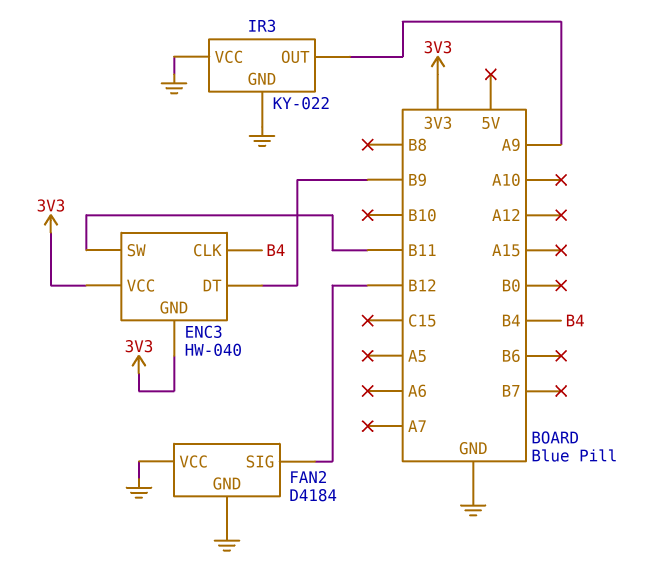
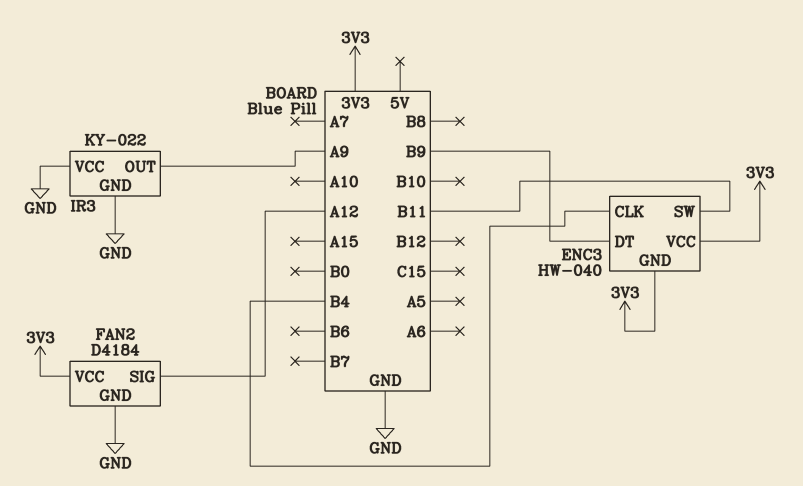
FAN2 pin SIG: B12 -> A12
FAN2 pin VCC: GND -> 3V3

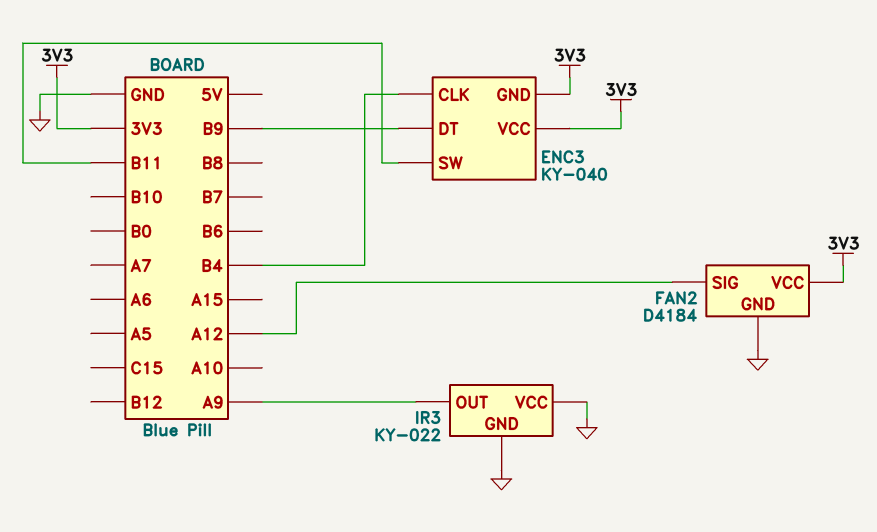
ENC3: HW-040 -> KY-040

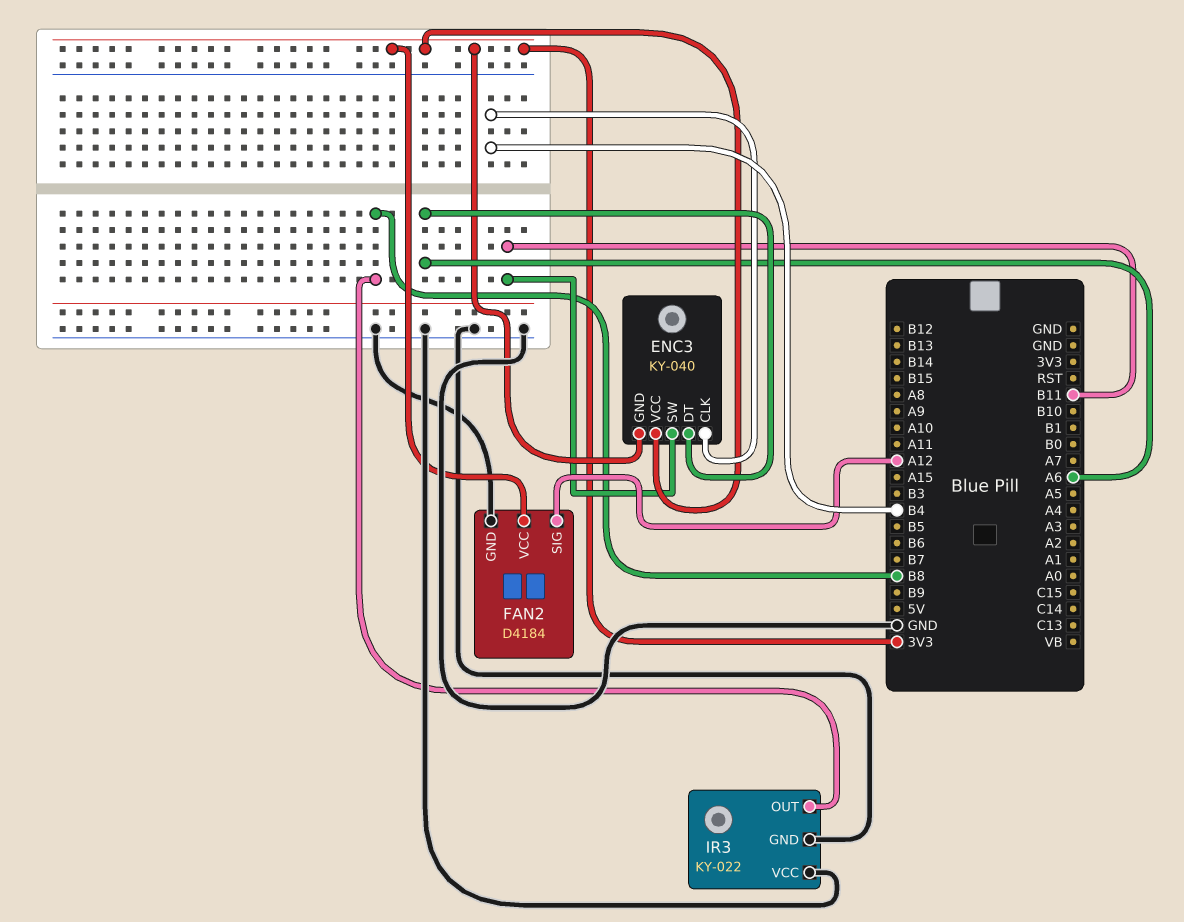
ENC3 pin DT: B9 -> A6
IR3 pin OUT: A9 -> B8

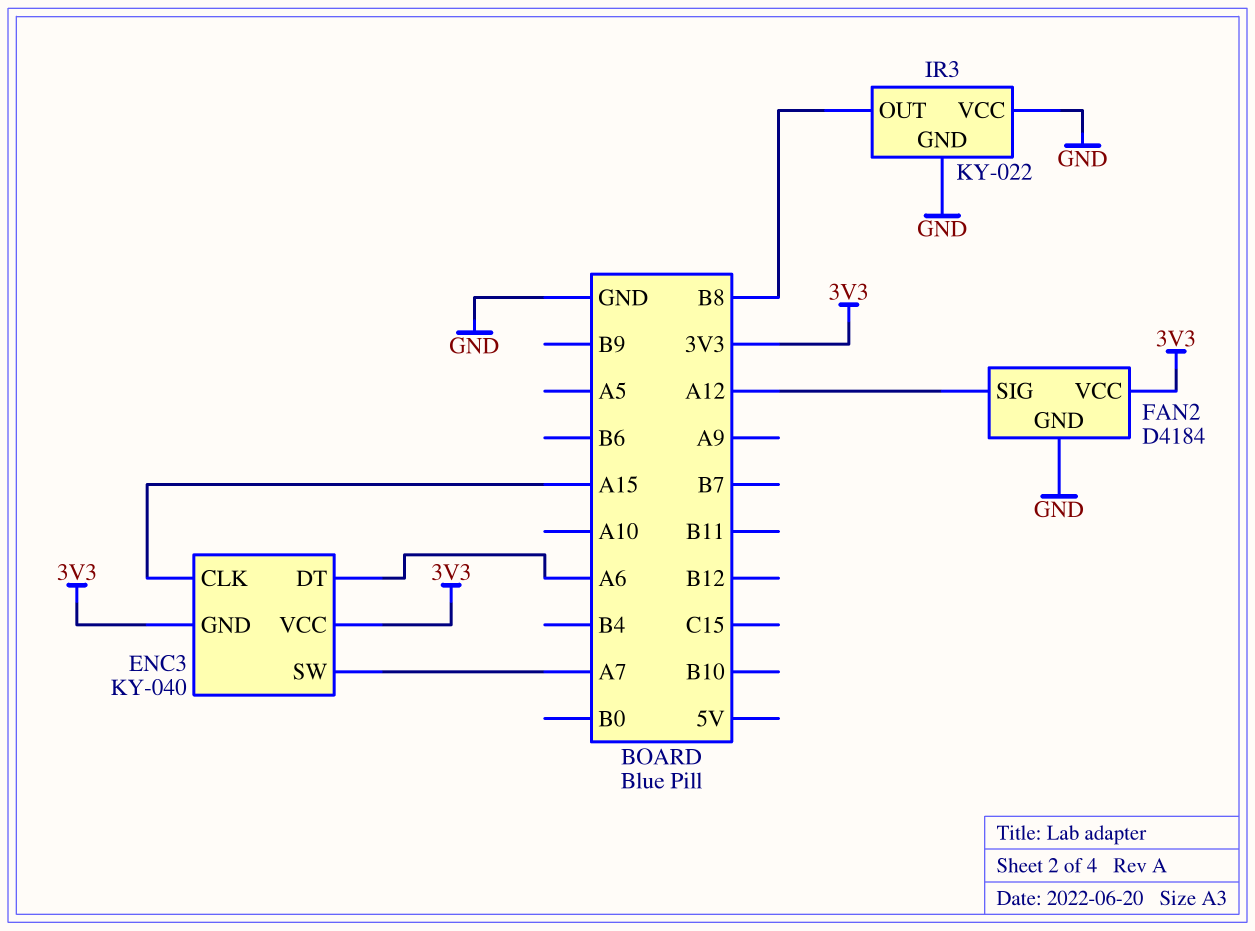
ENC3 pin CLK: B4 -> A15
ENC3 pin SW: B11 -> A7

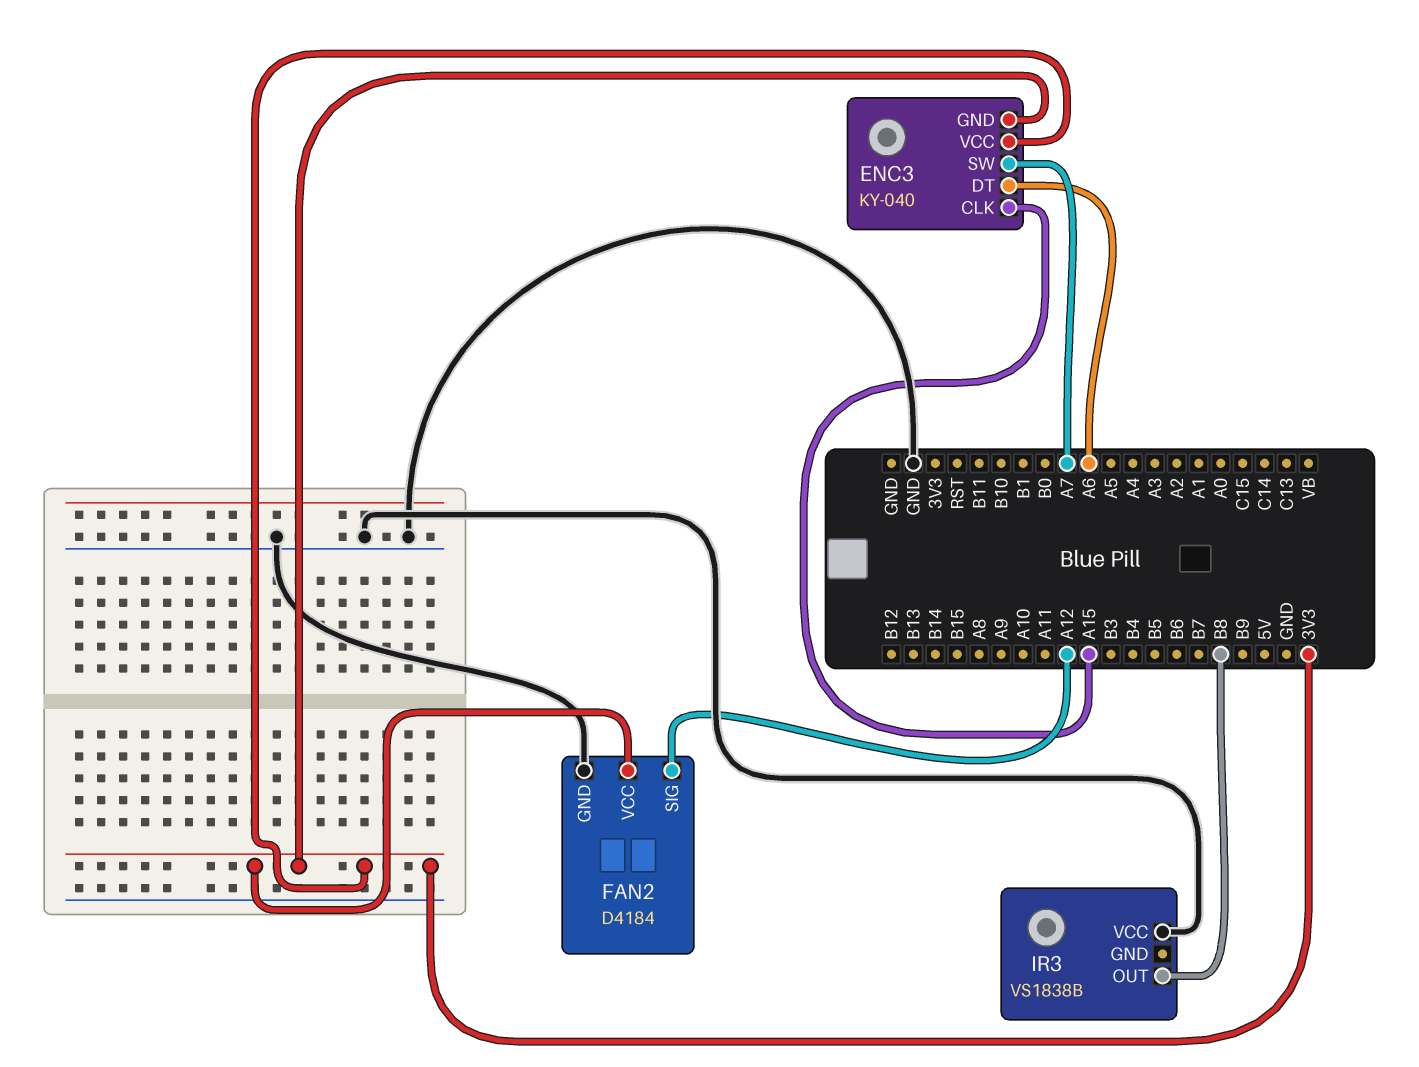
IR3: KY-022 -> VS1838B
IR3 pin GND: GND -> none

